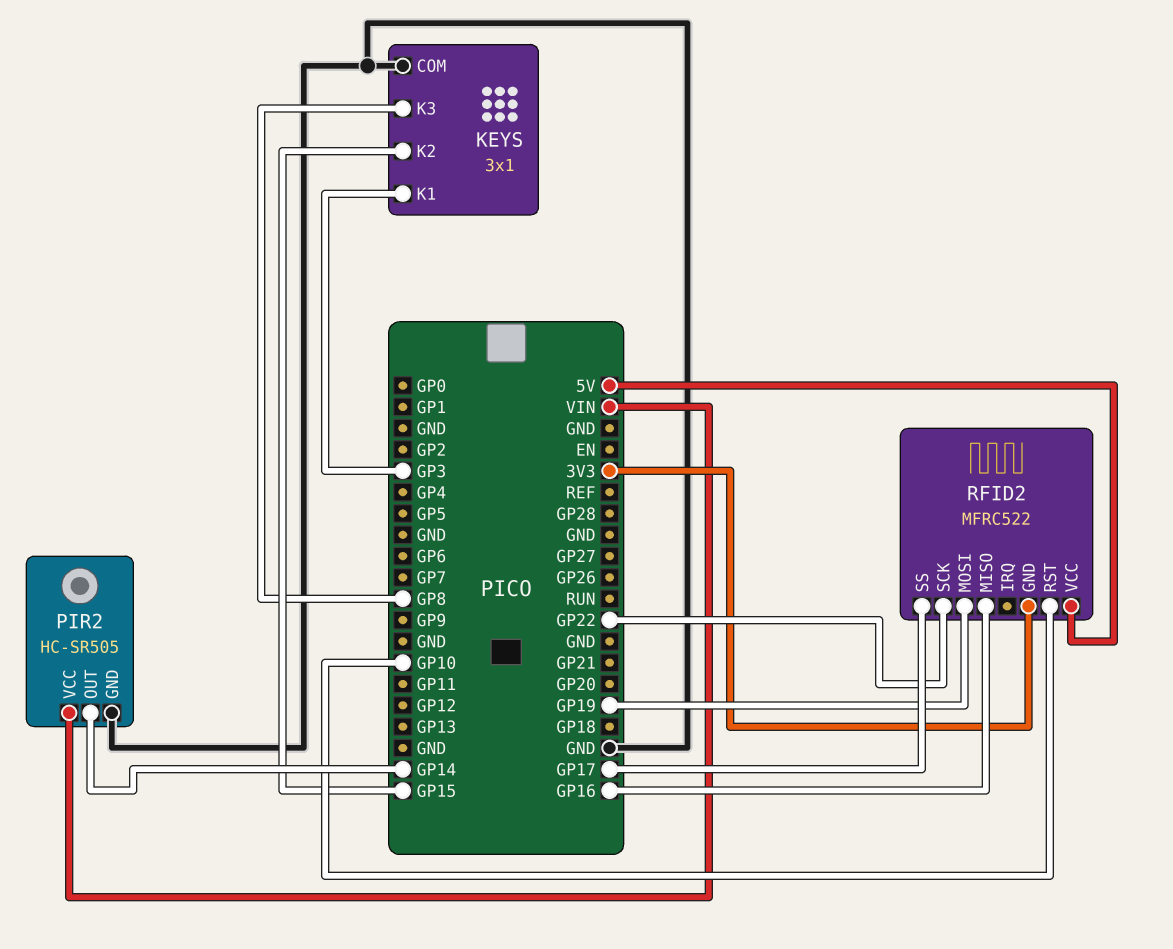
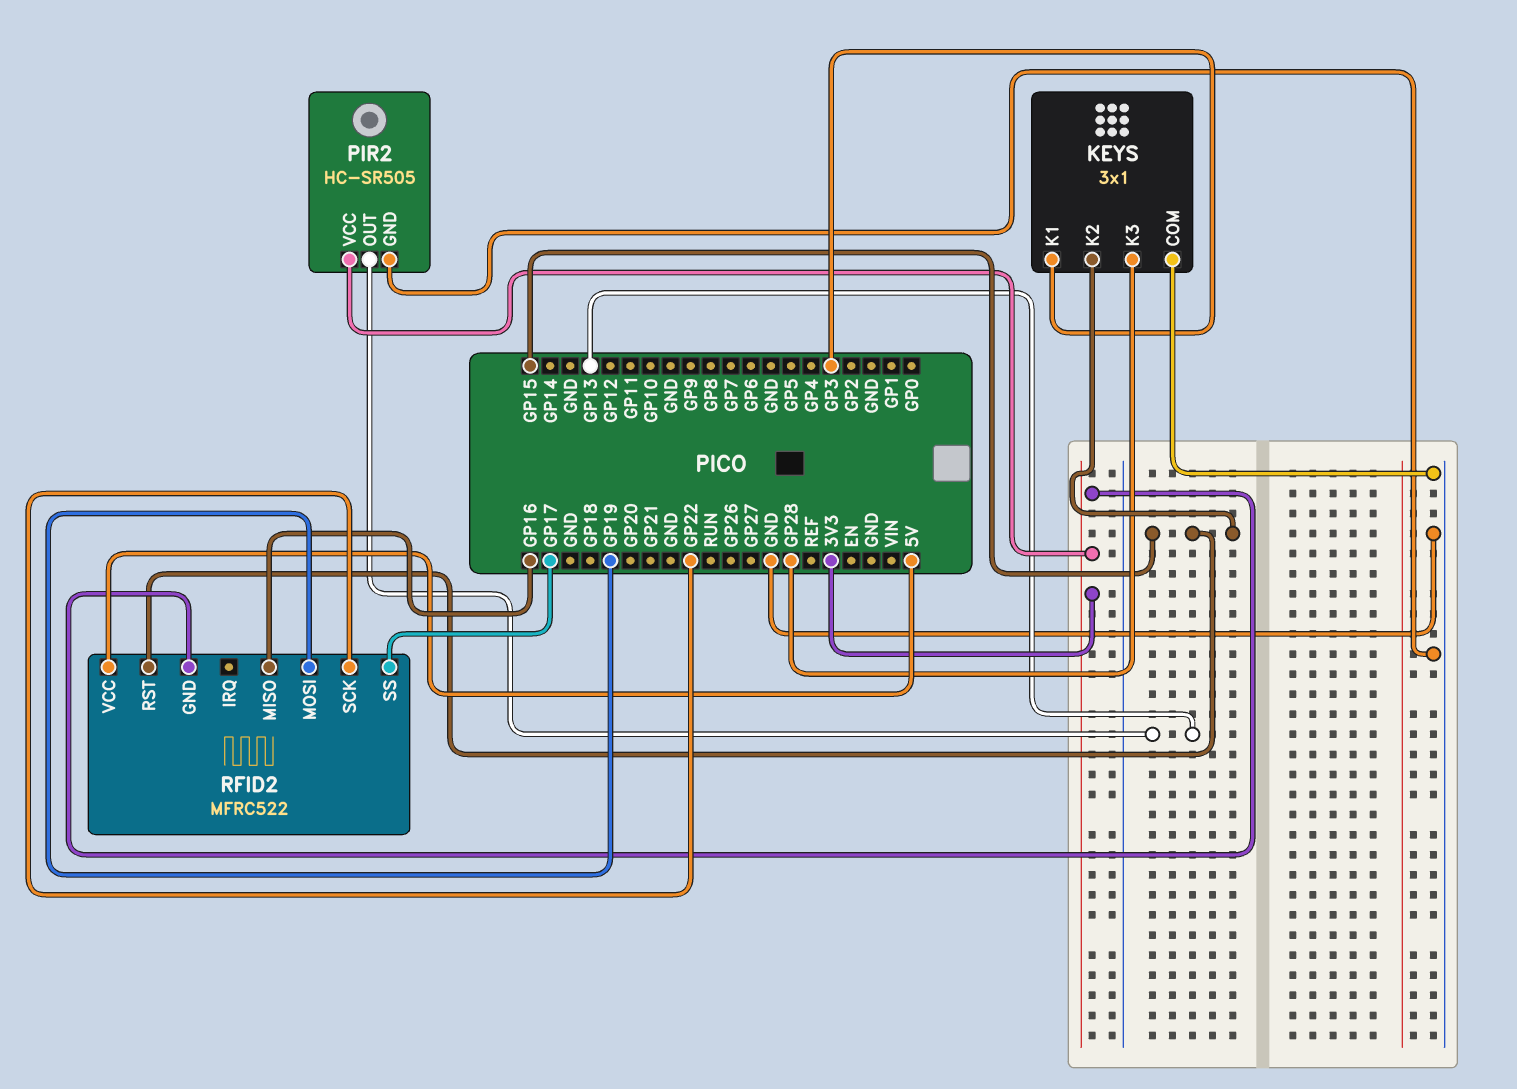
KEYS pin K3: GP8 -> GP28
PIR2 pin OUT: GP14 -> GP13
PIR2 pin VCC: VIN -> 3V3
RFID2 pin RST: GP10 -> GP15

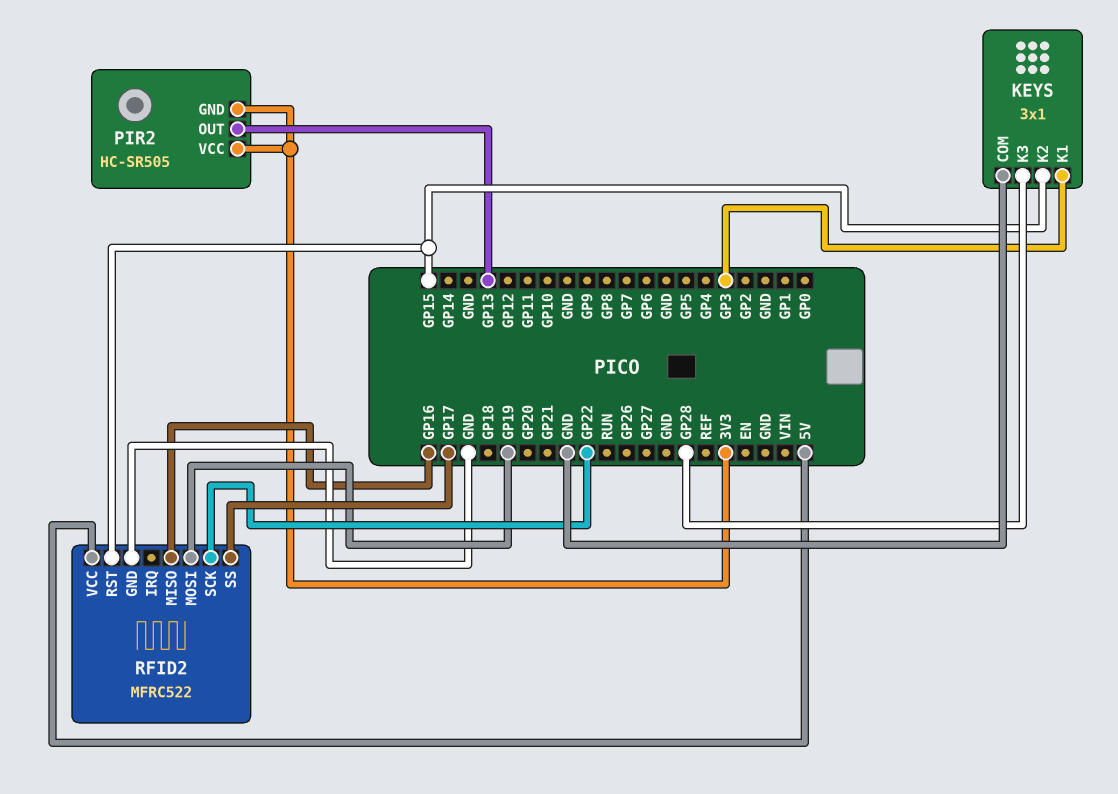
PIR2 pin GND: GND -> 3V3
RFID2 pin GND: 3V3 -> GND

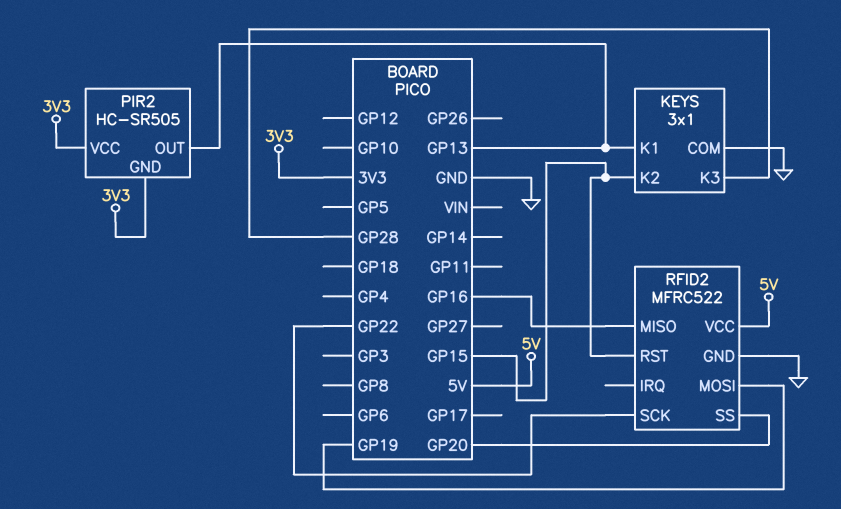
KEYS pin K1: GP3 -> GP13
RFID2 pin SS: GP17 -> GP20

